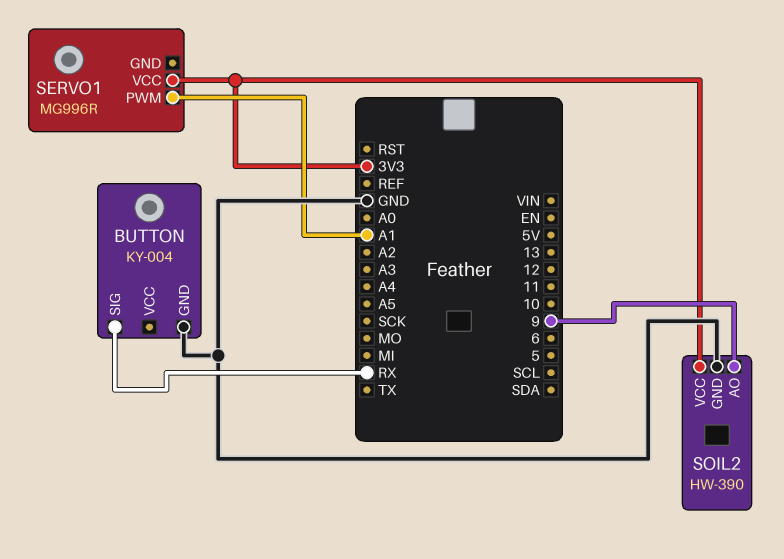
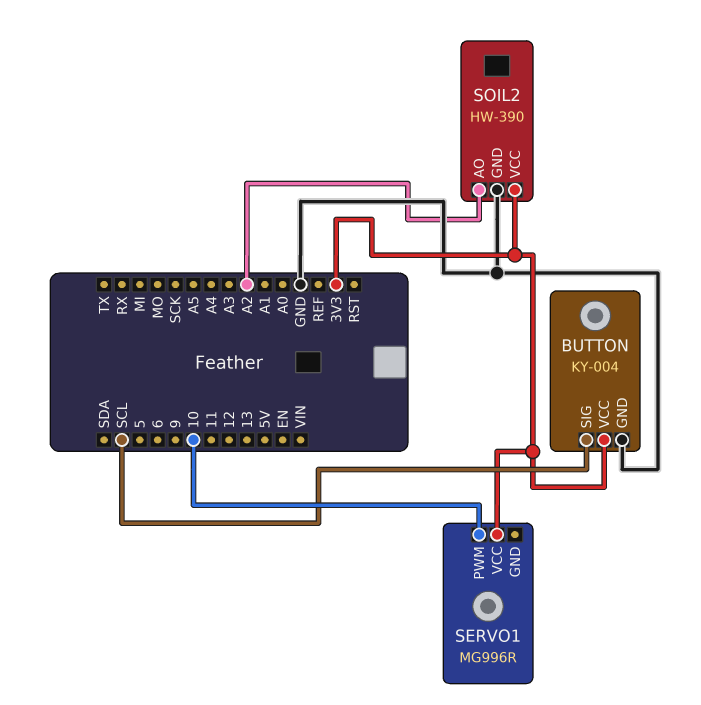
BUTTON pin SIG: RX -> SCL
BUTTON pin VCC: none -> 3V3
SERVO1 pin PWM: A1 -> 10
SOIL2 pin AO: 9 -> A2

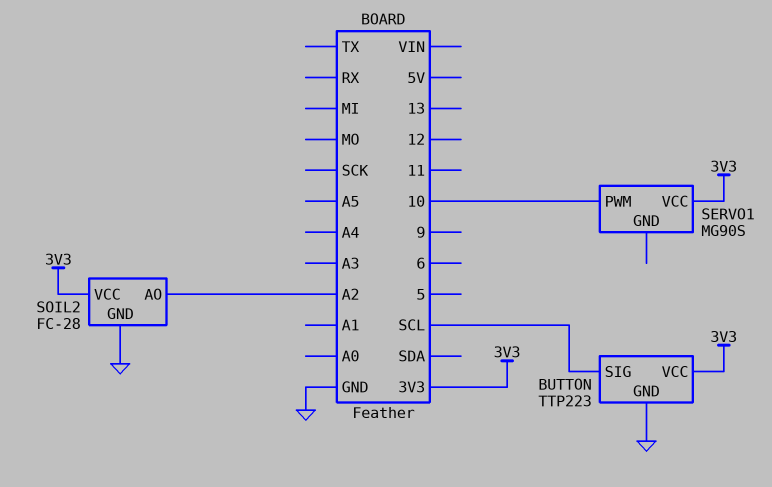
BUTTON: KY-004 -> TTP223
SERVO1: MG996R -> MG90S
SOIL2: HW-390 -> FC-28

